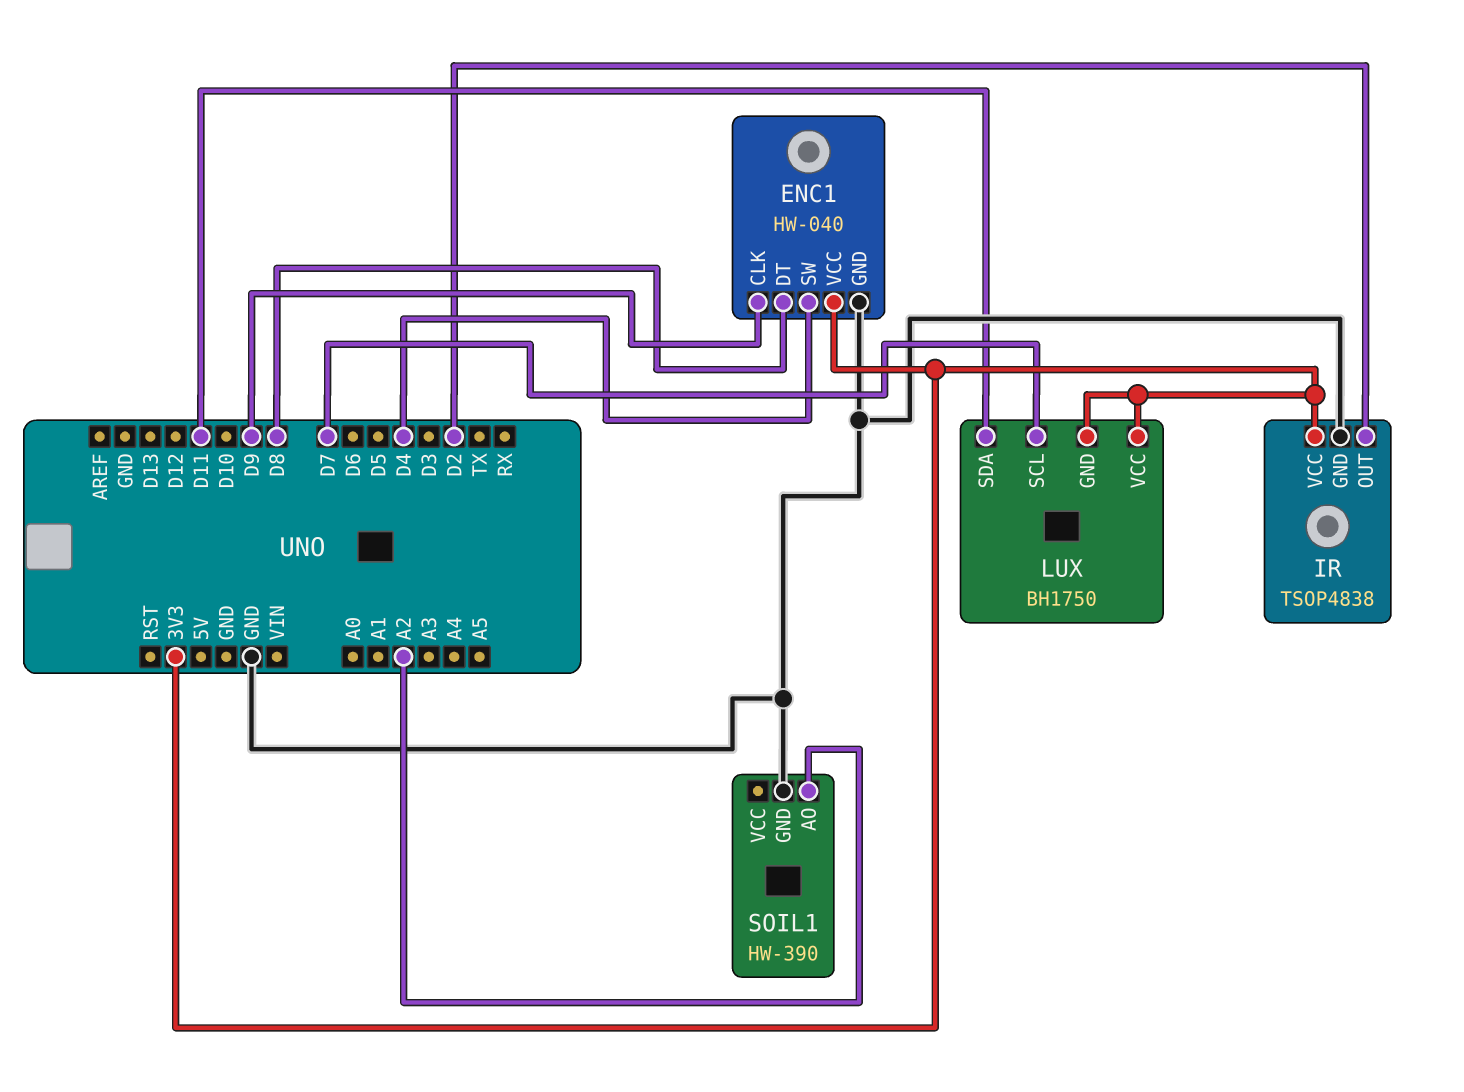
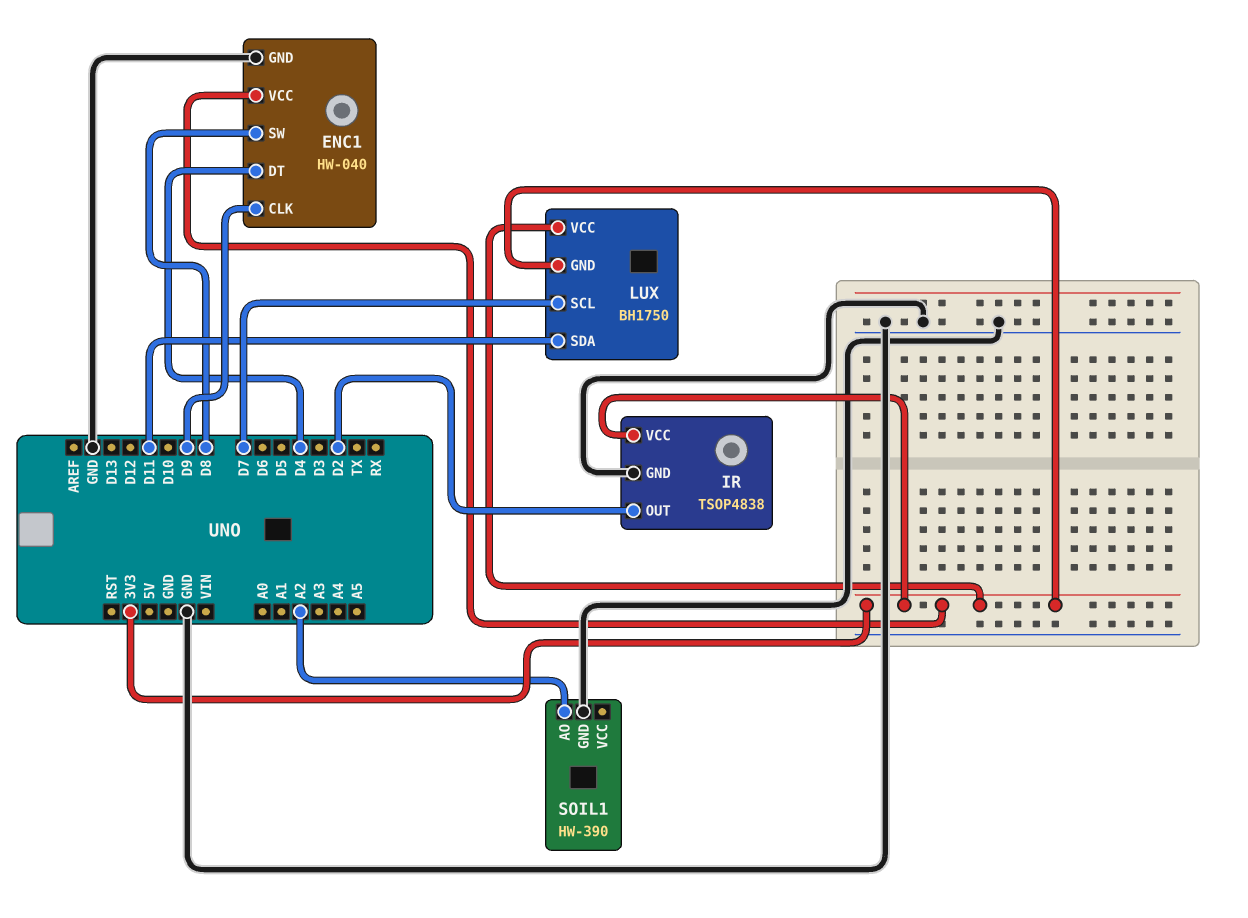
ENC1 pin DT: D8 -> D4
ENC1 pin SW: D4 -> D8

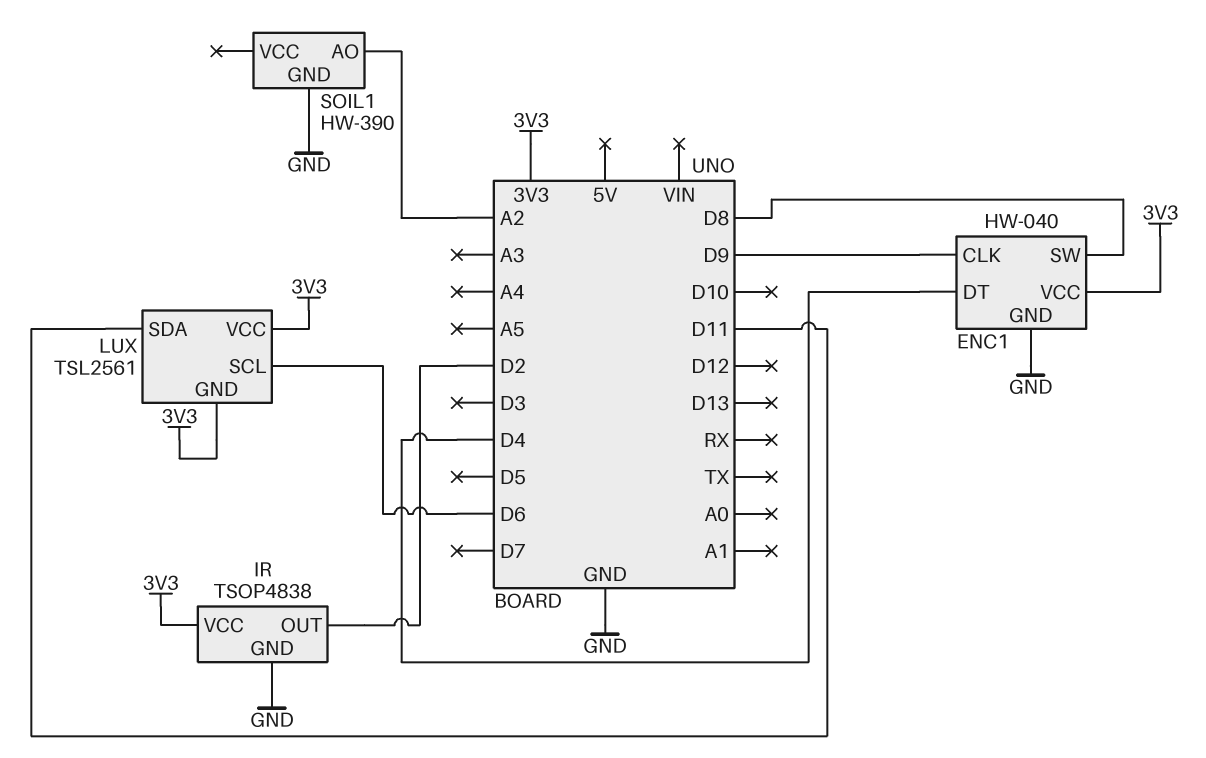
LUX: BH1750 -> TSL2561
LUX pin SCL: D7 -> D6

